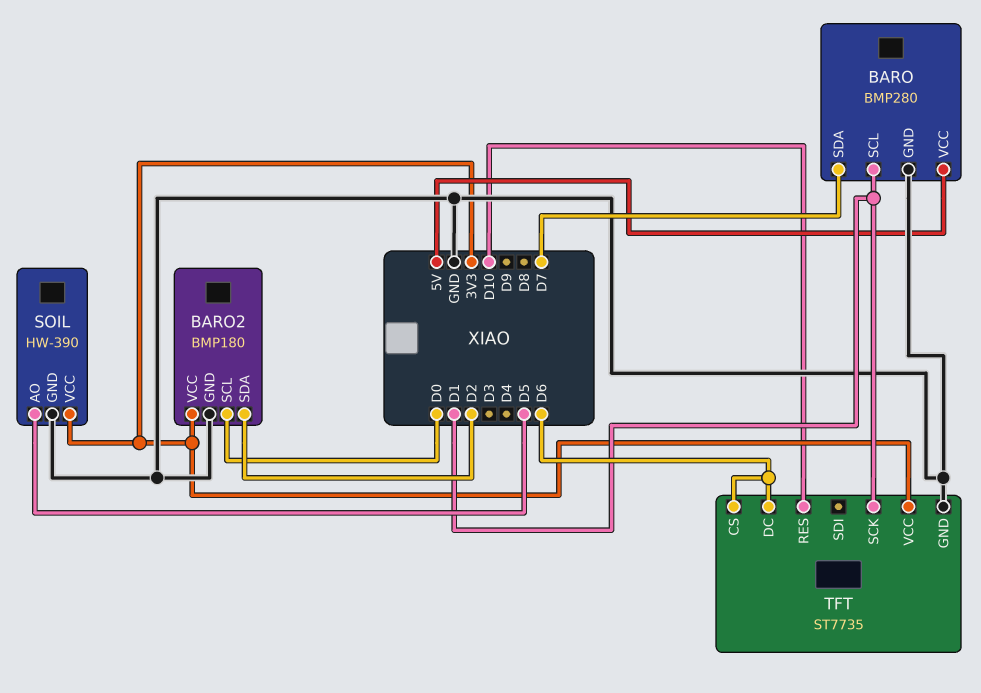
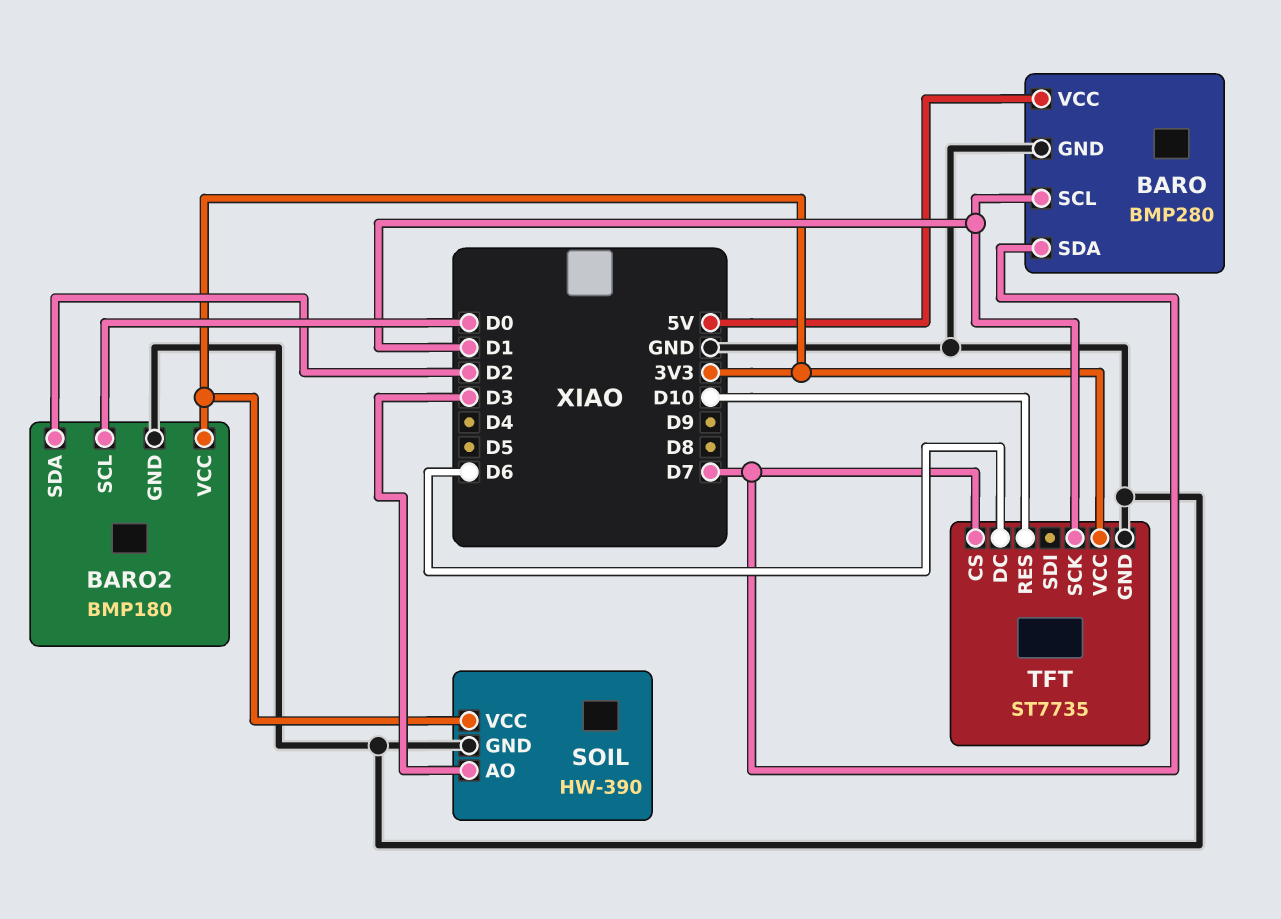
SOIL pin AO: D5 -> D3
TFT pin CS: D6 -> D7

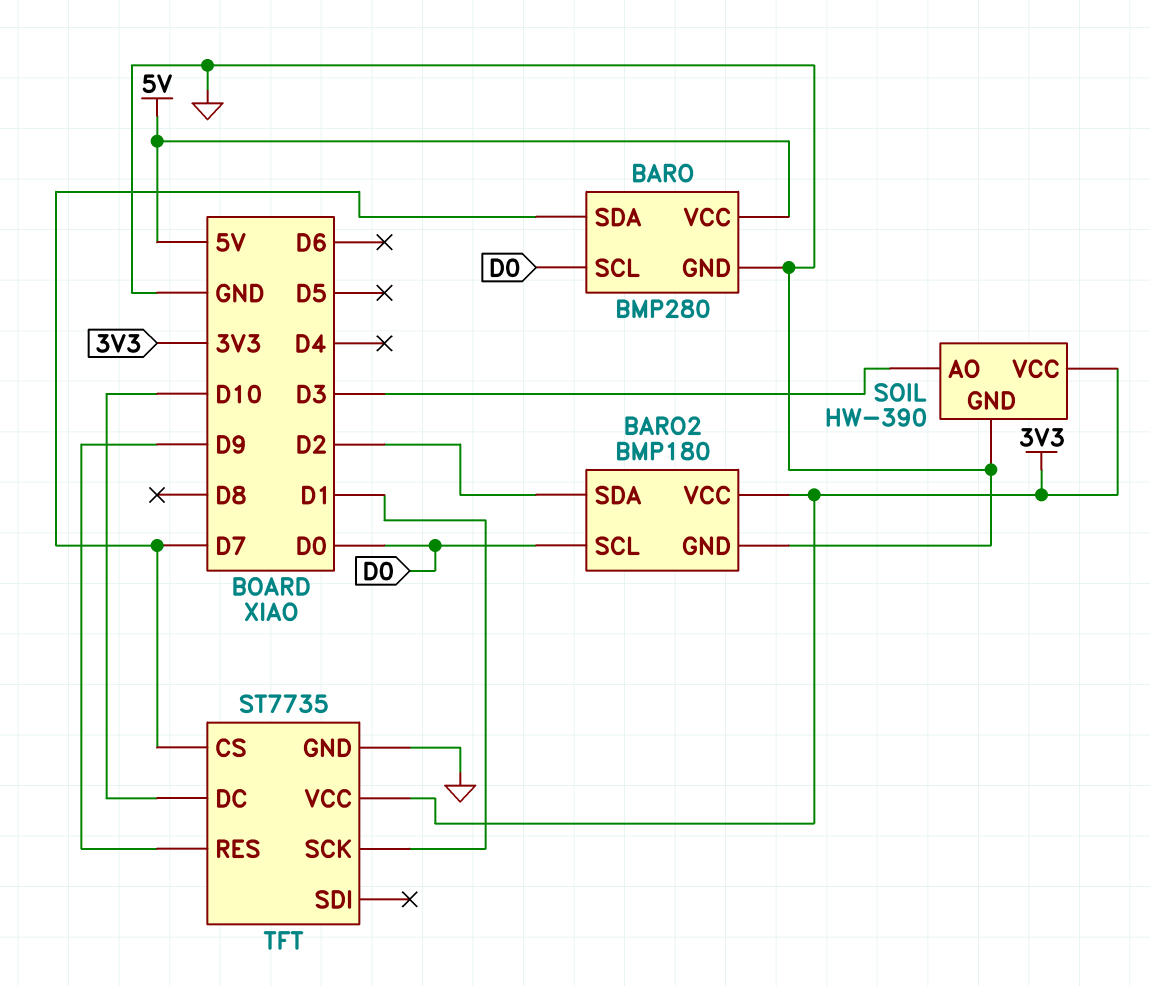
BARO pin SCL: D1 -> D0
TFT pin DC: D6 -> D10
TFT pin RES: D10 -> D9

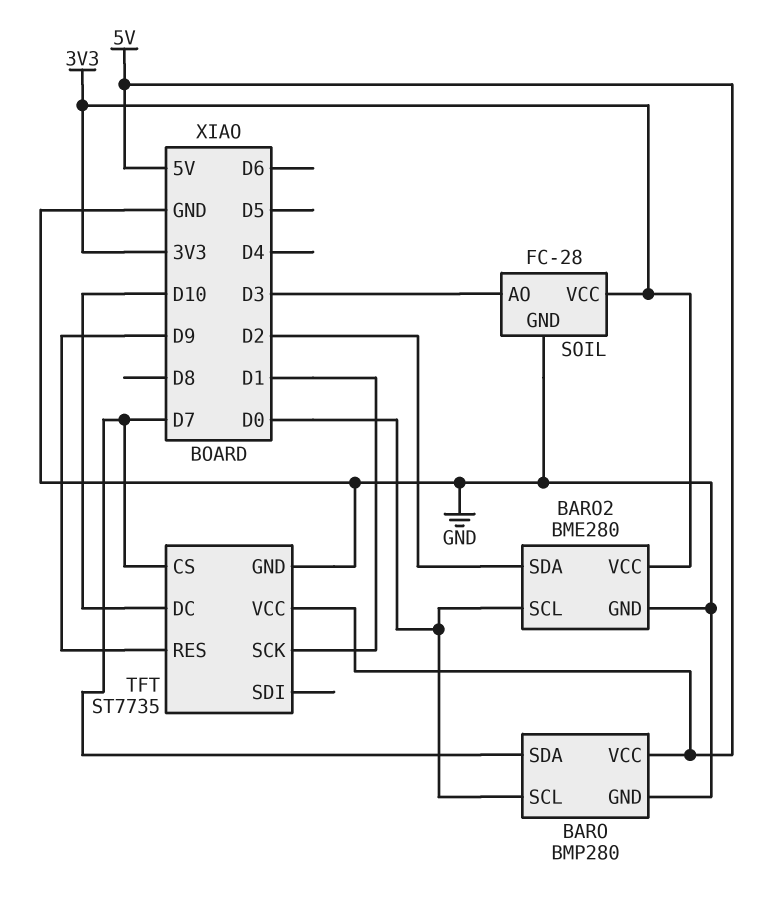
BARO2: BMP180 -> BME280
SOIL: HW-390 -> FC-28
TFT pin VCC: 3V3 -> 5V

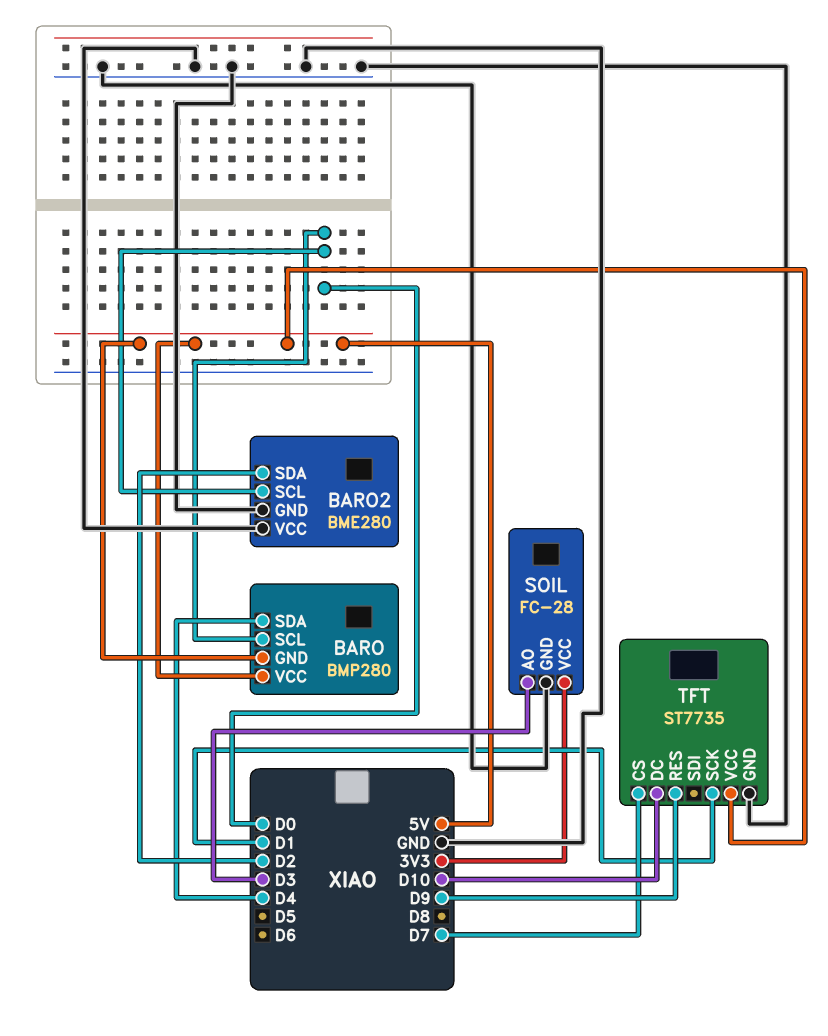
BARO pin GND: GND -> 5V
BARO pin SDA: D7 -> D4
BARO2 pin VCC: 3V3 -> GND

